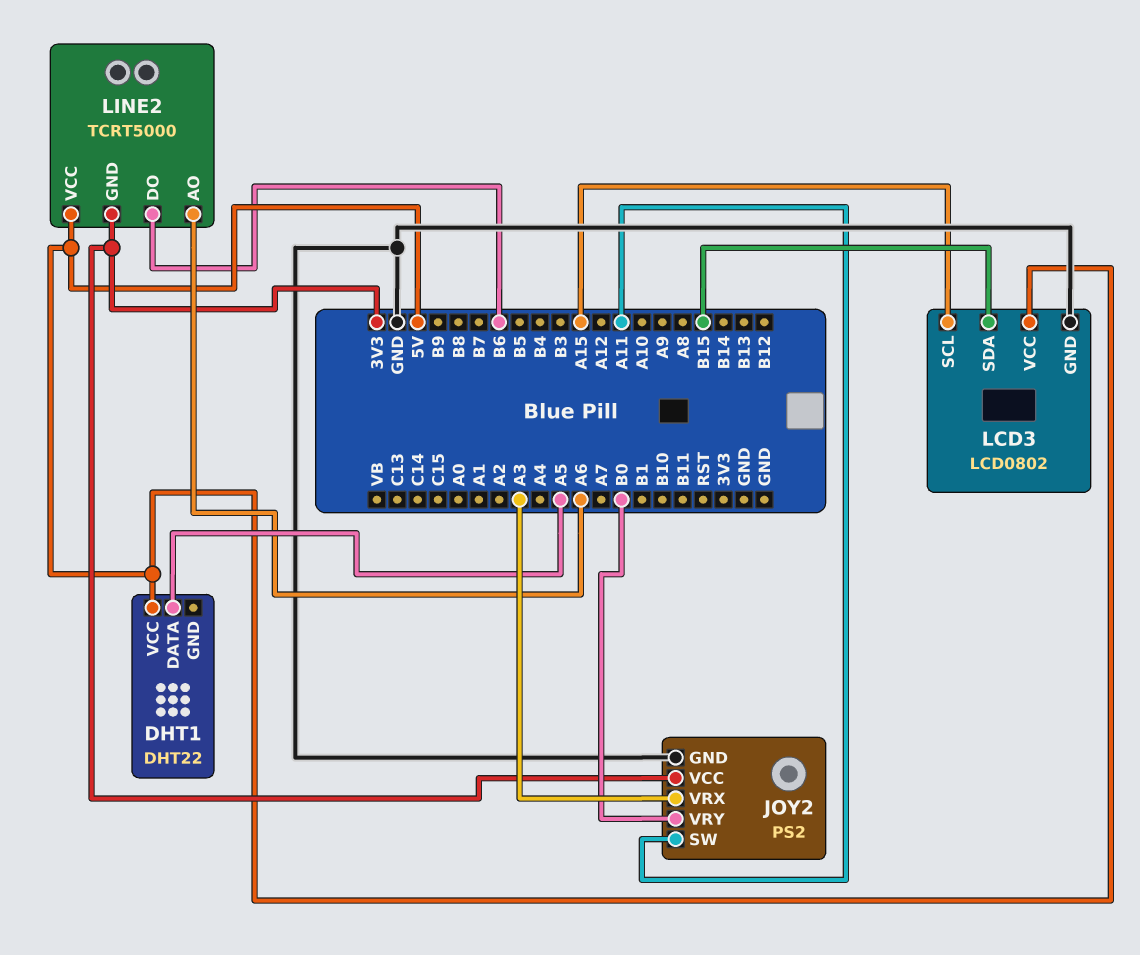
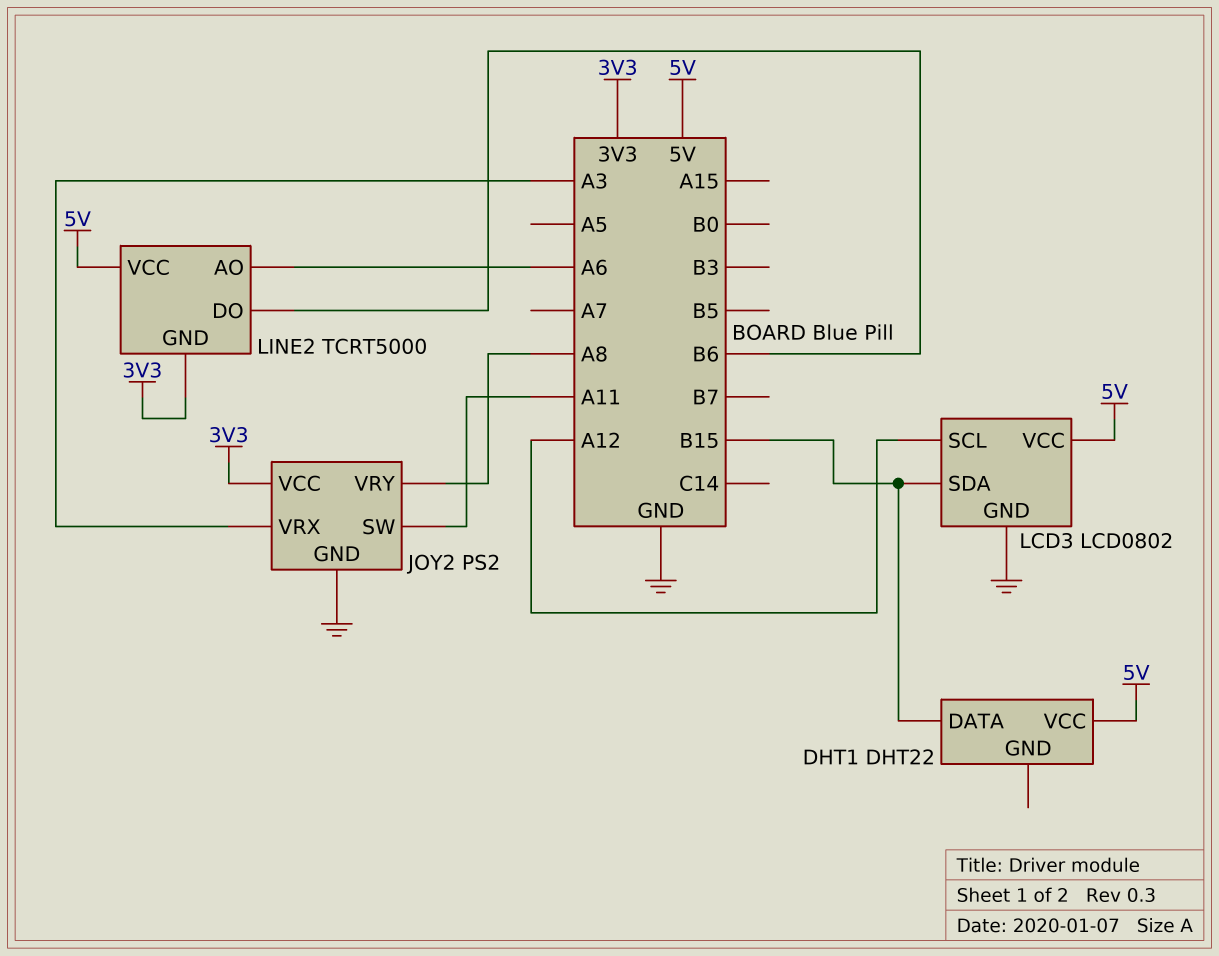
DHT1 pin DATA: A5 -> B15
JOY2 pin VRY: B0 -> A8
LCD3 pin SCL: A15 -> A12

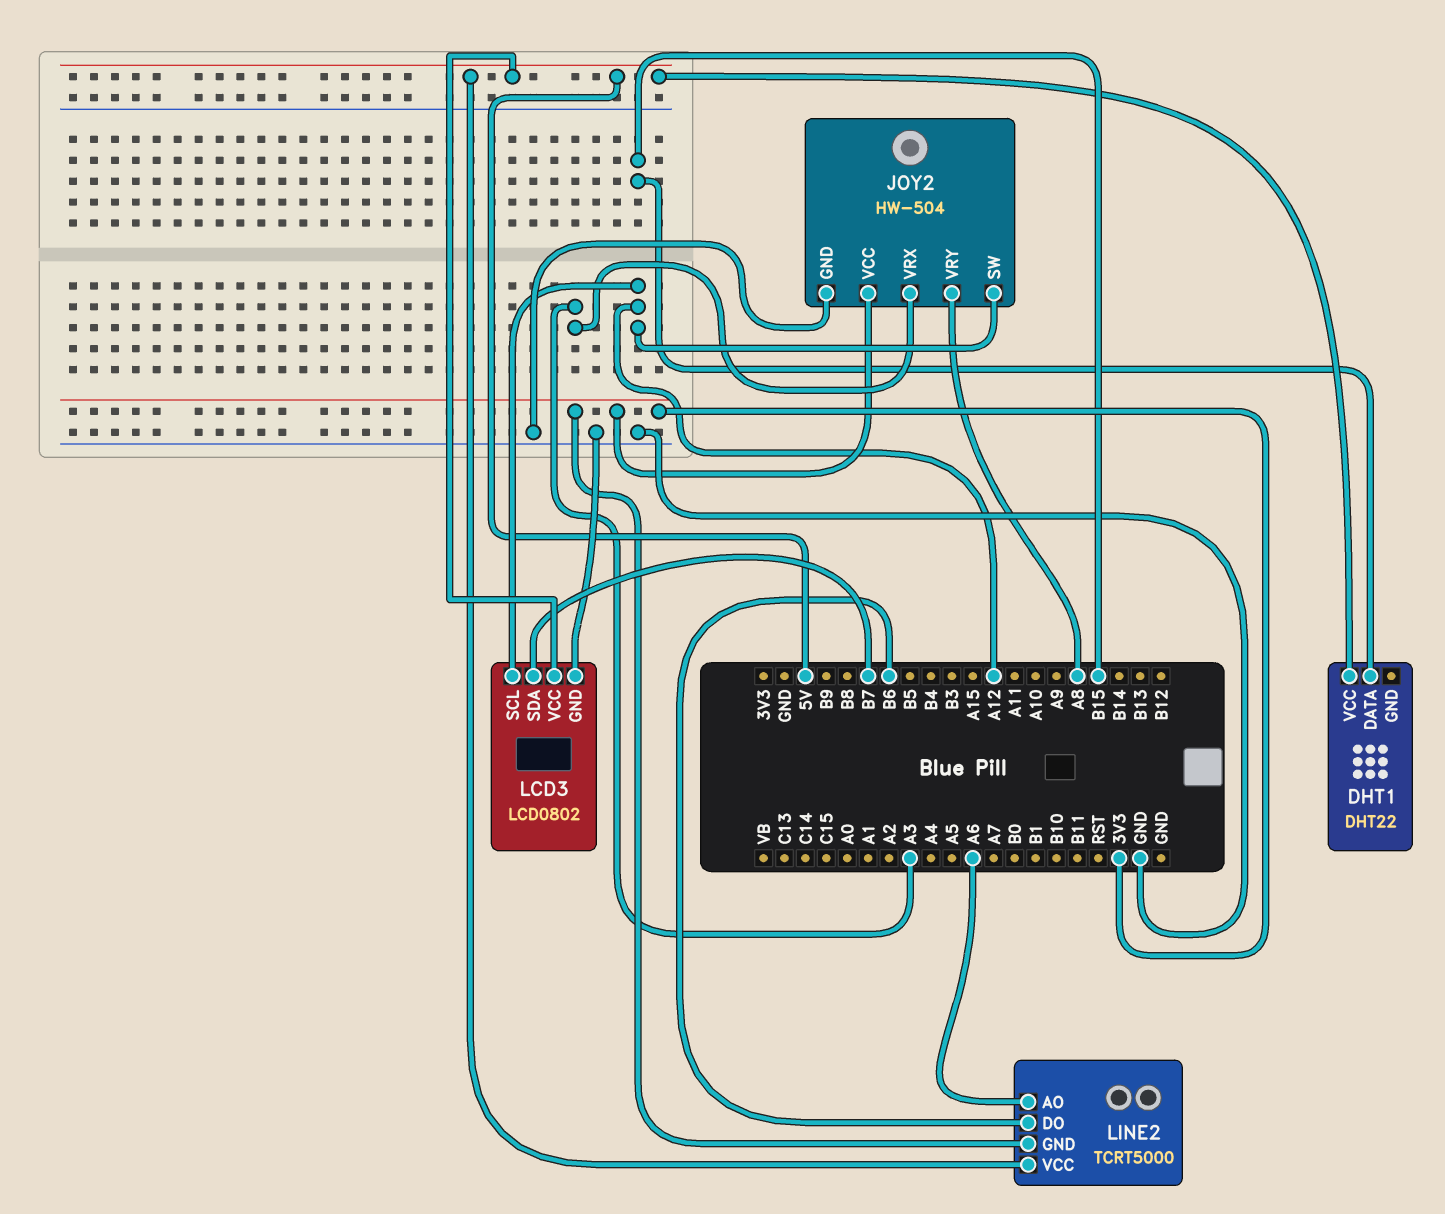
JOY2: PS2 -> HW-504
JOY2 pin SW: A11 -> A12
LCD3 pin SDA: B15 -> B7

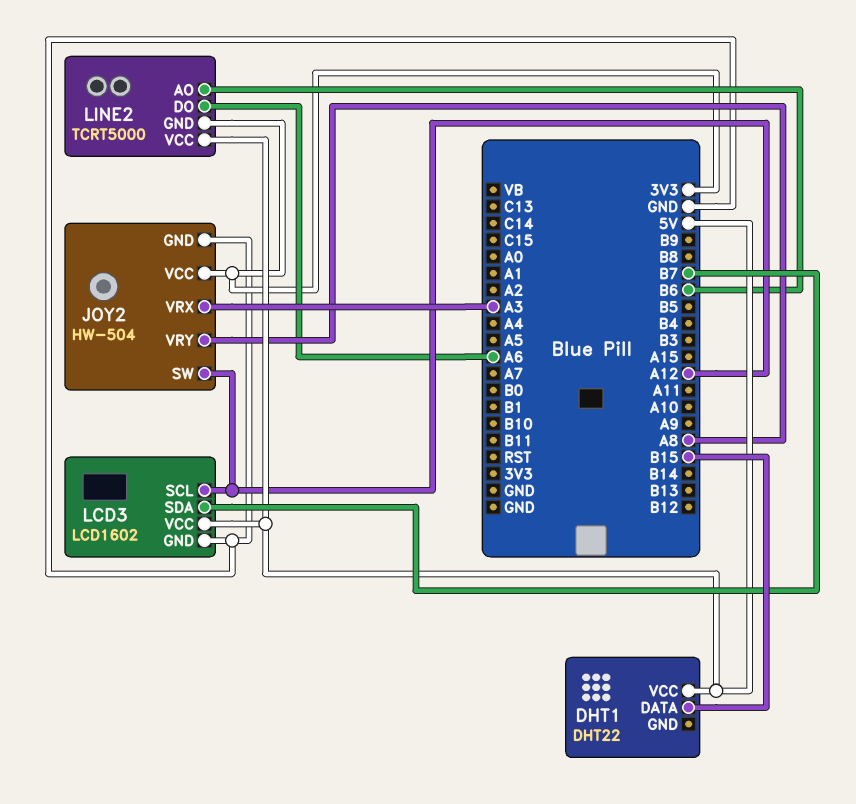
LCD3: LCD0802 -> LCD1602
LINE2 pin AO: A6 -> B6
LINE2 pin DO: B6 -> A6

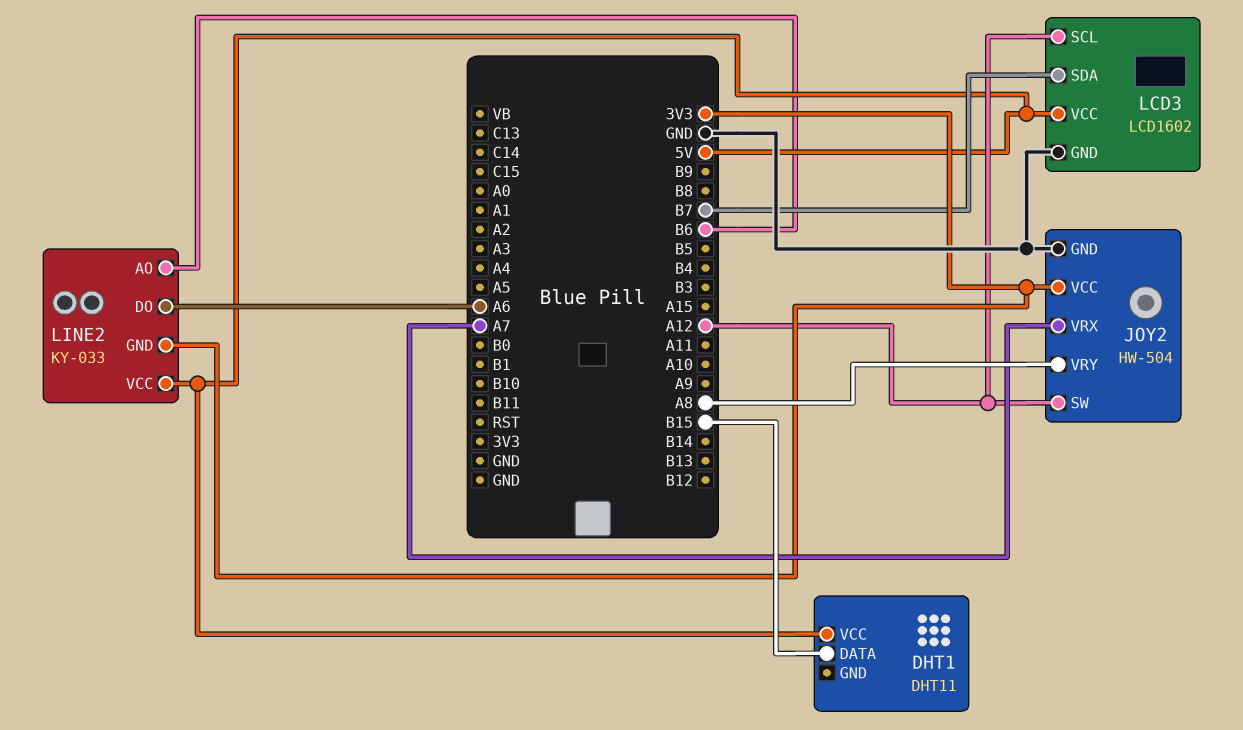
DHT1: DHT22 -> DHT11
JOY2 pin VRX: A3 -> A7
LINE2: TCRT5000 -> KY-033

